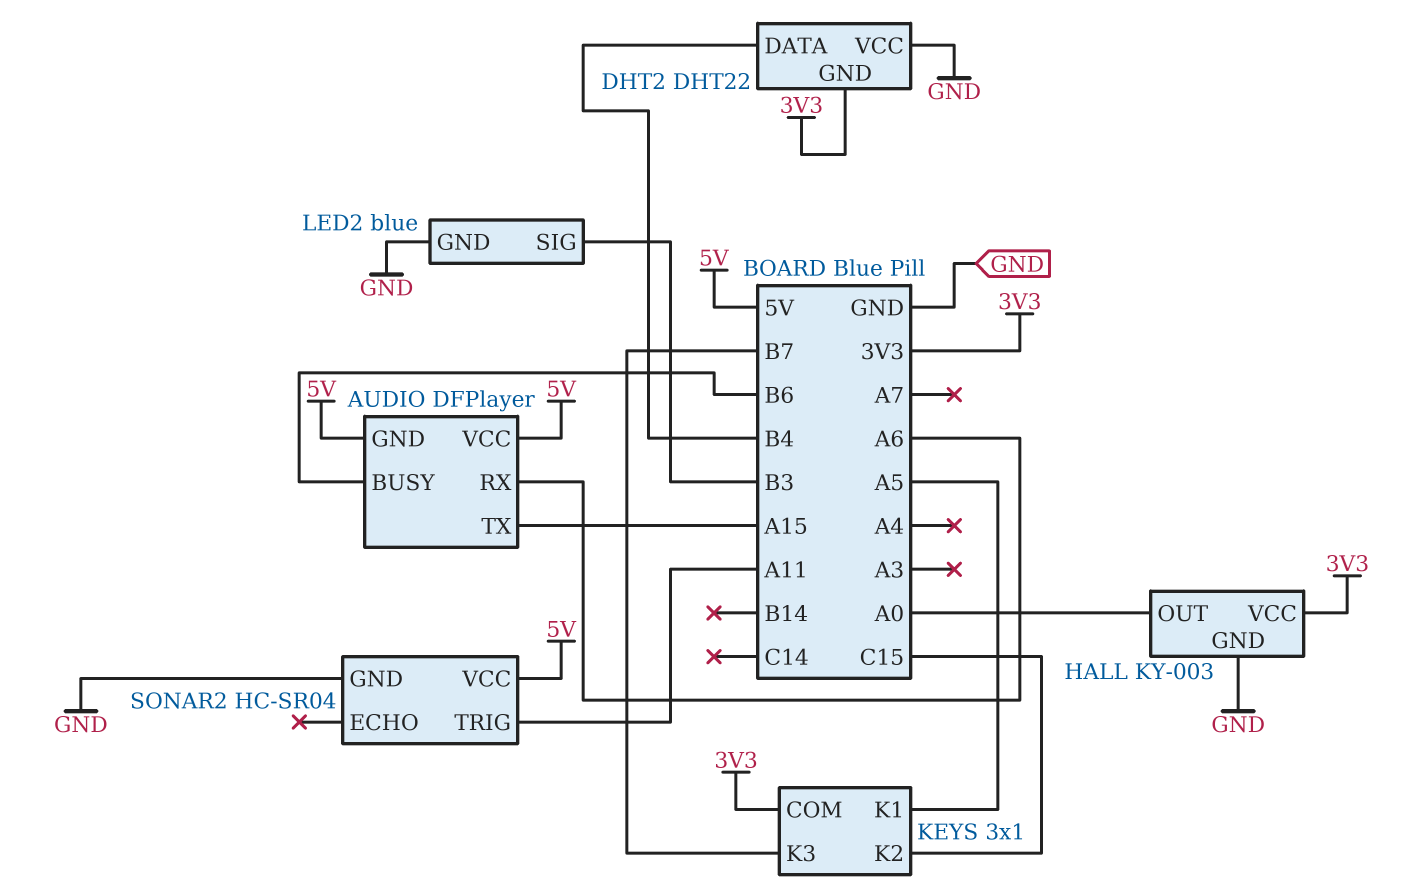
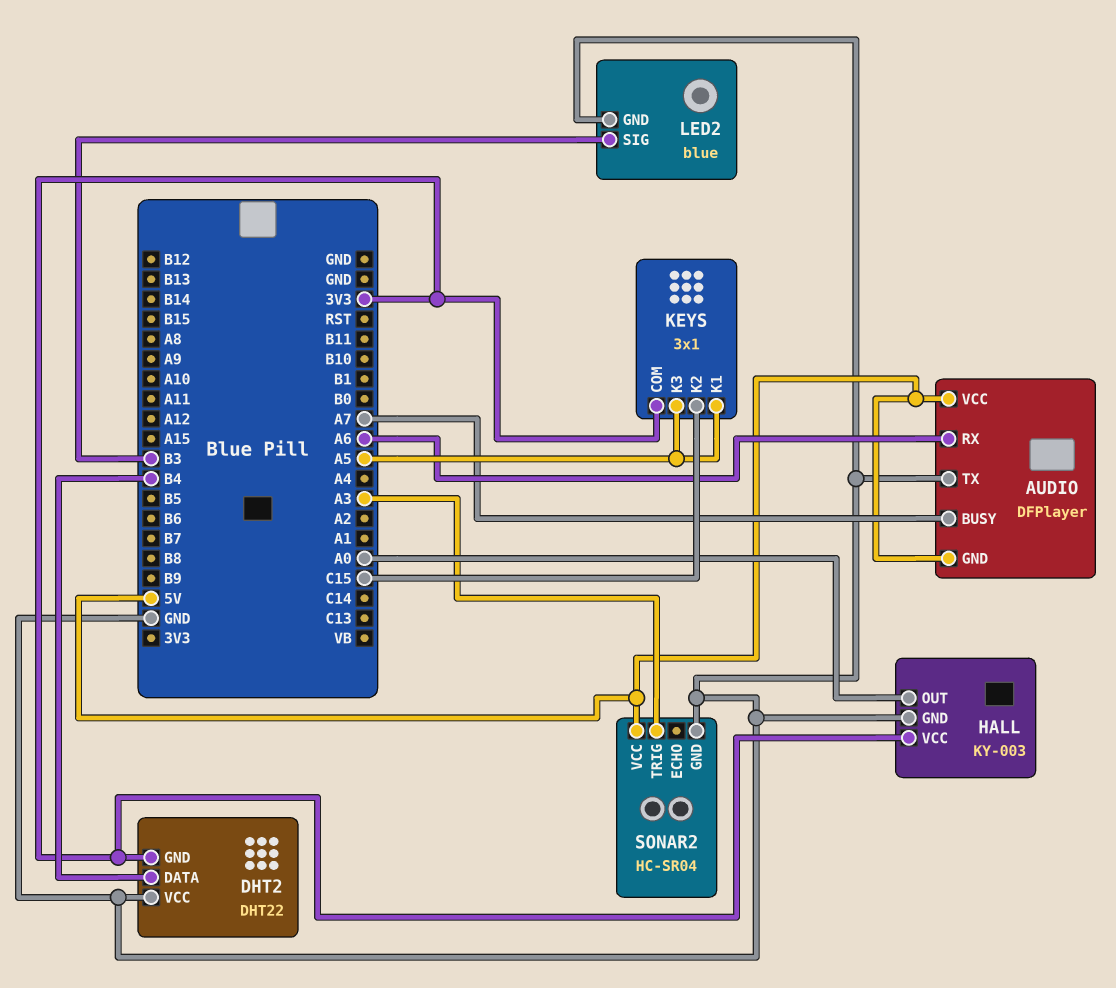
AUDIO pin BUSY: B6 -> A7
AUDIO pin TX: A15 -> GND
KEYS pin K3: B7 -> A5
SONAR2 pin TRIG: A11 -> A3

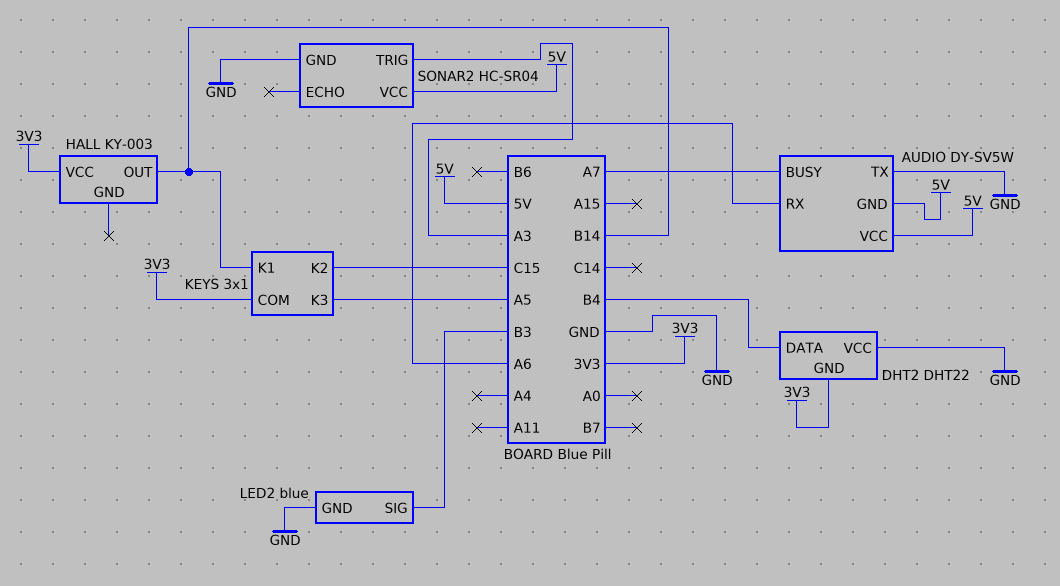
AUDIO: DFPlayer -> DY-SV5W
HALL pin GND: GND -> none
HALL pin OUT: A0 -> B14
KEYS pin K1: A5 -> B14

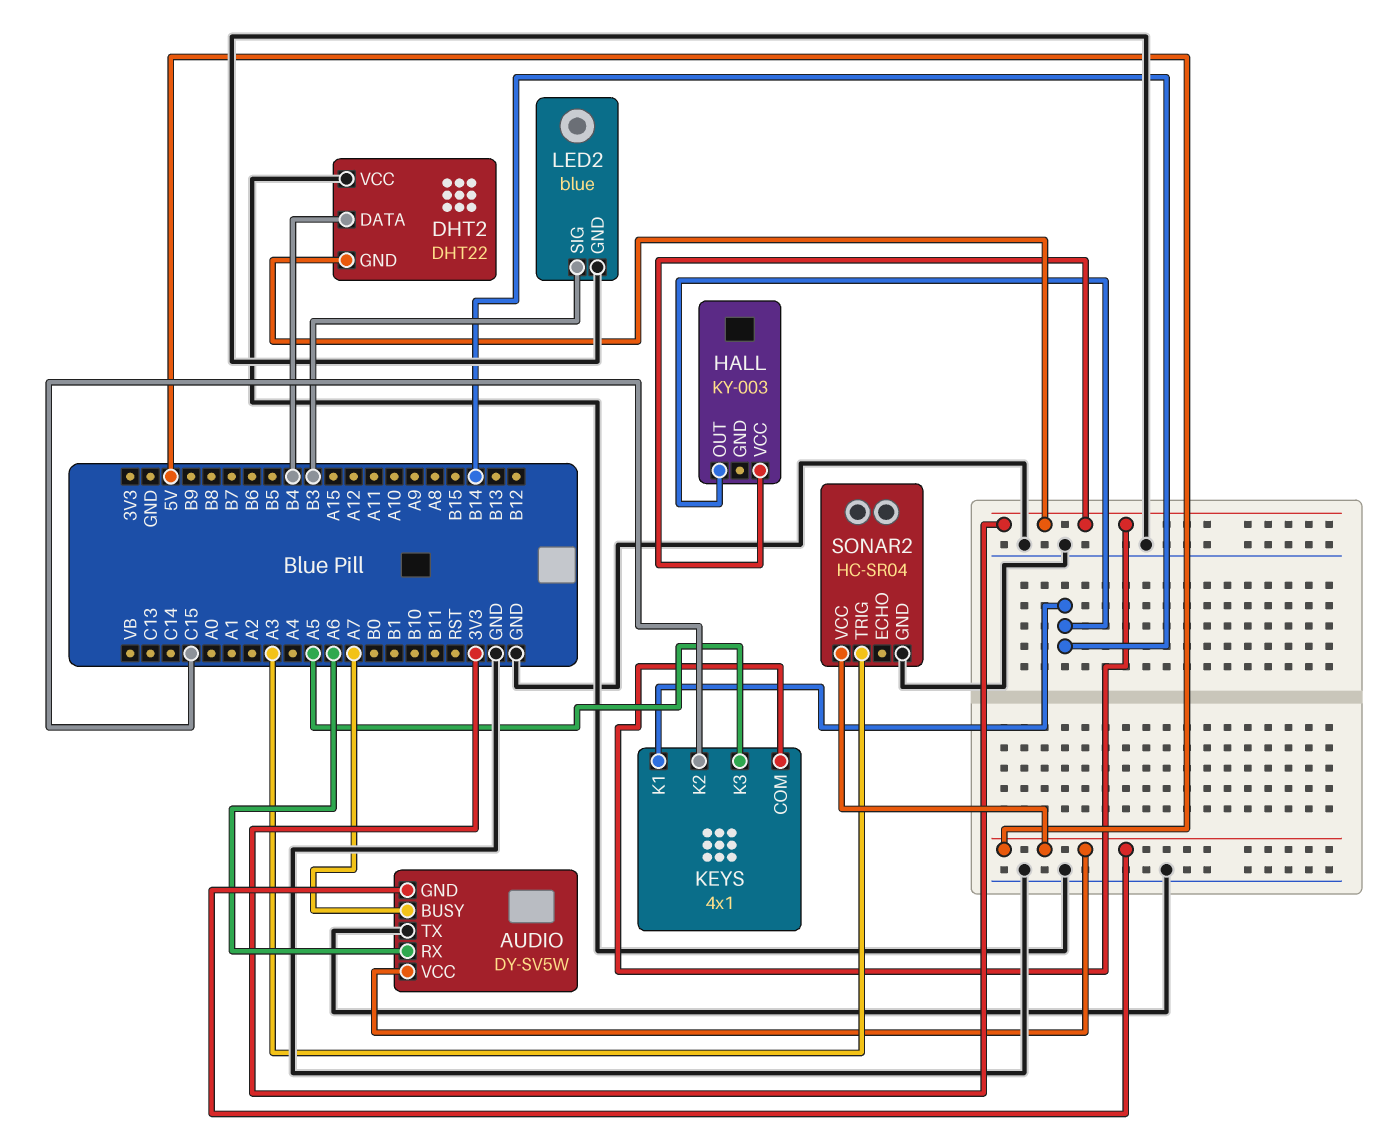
KEYS: 3x1 -> 4x1

